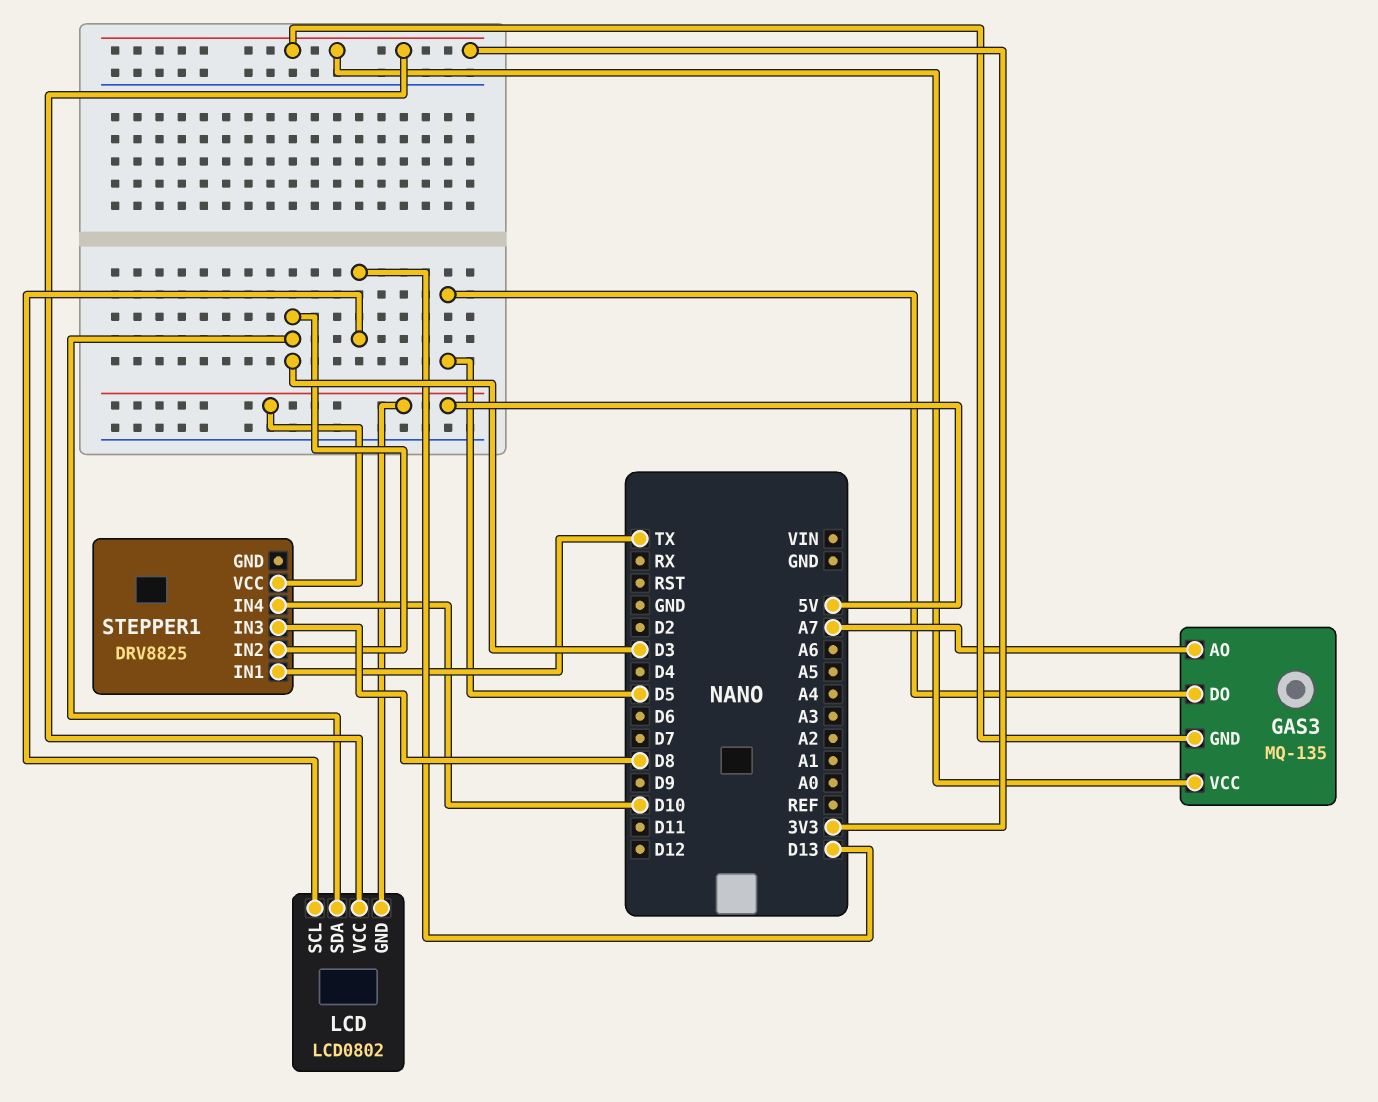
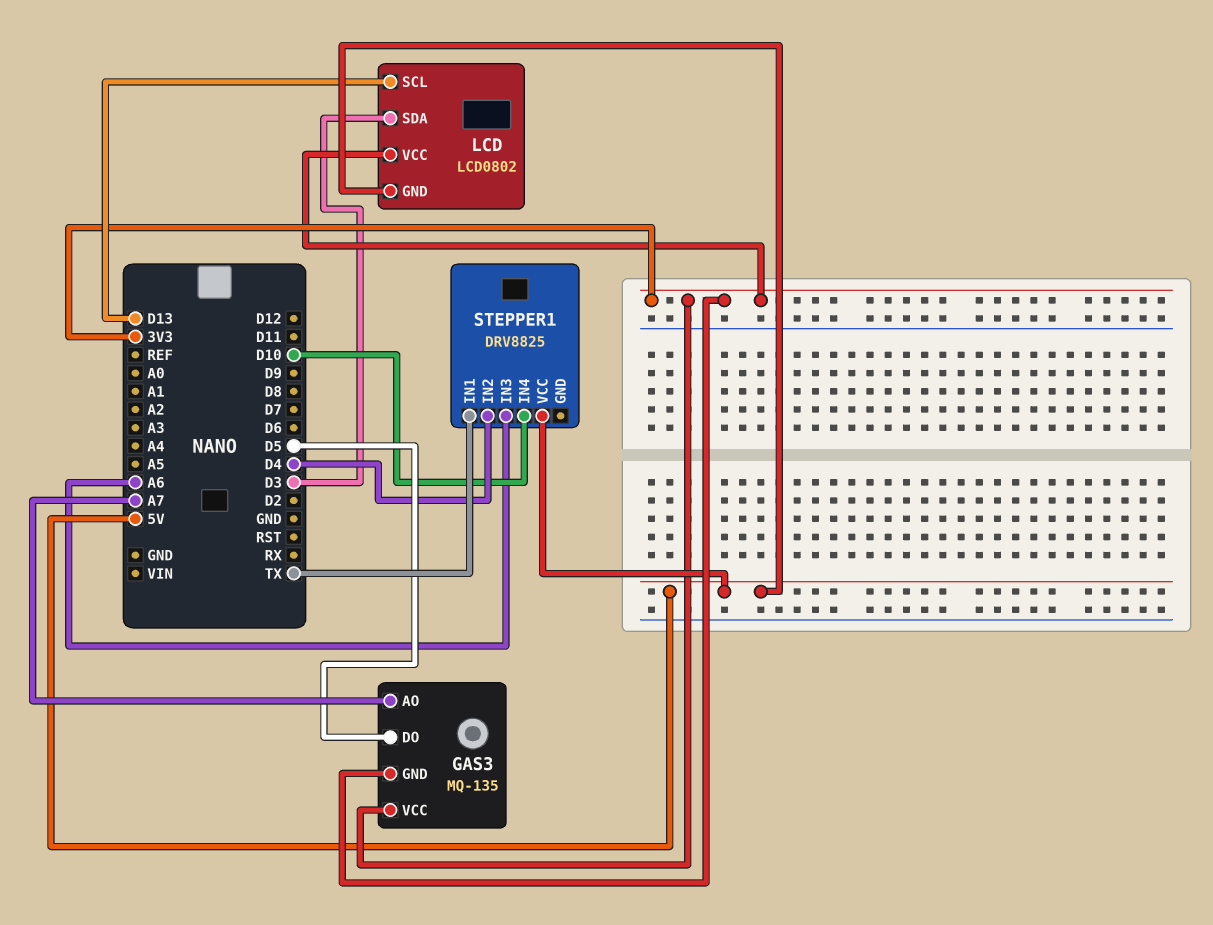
STEPPER1 pin IN2: D3 -> D4
STEPPER1 pin IN3: D8 -> A6

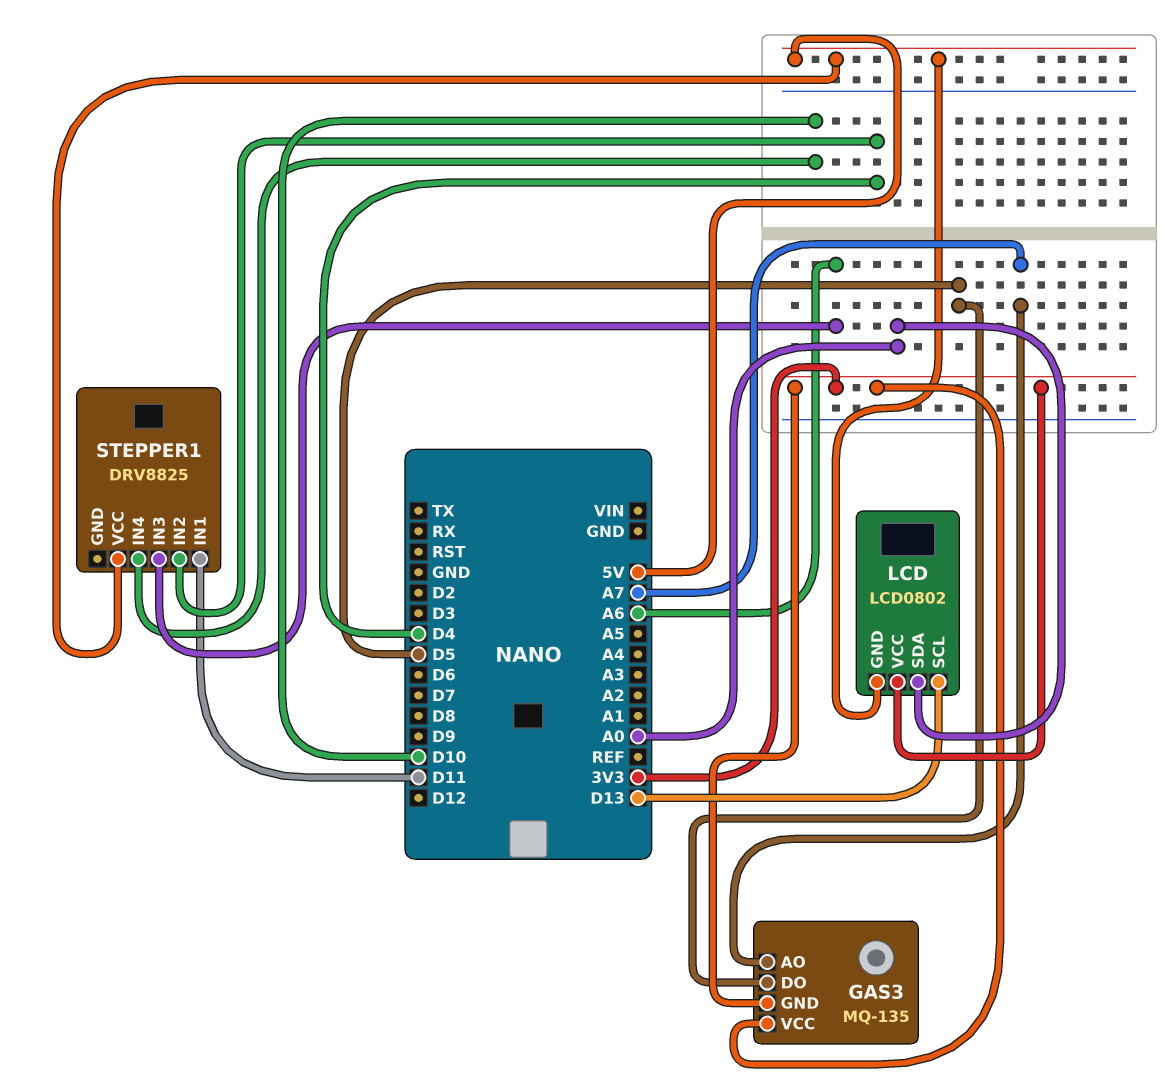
LCD pin SDA: D3 -> A0
STEPPER1 pin IN1: TX -> D11

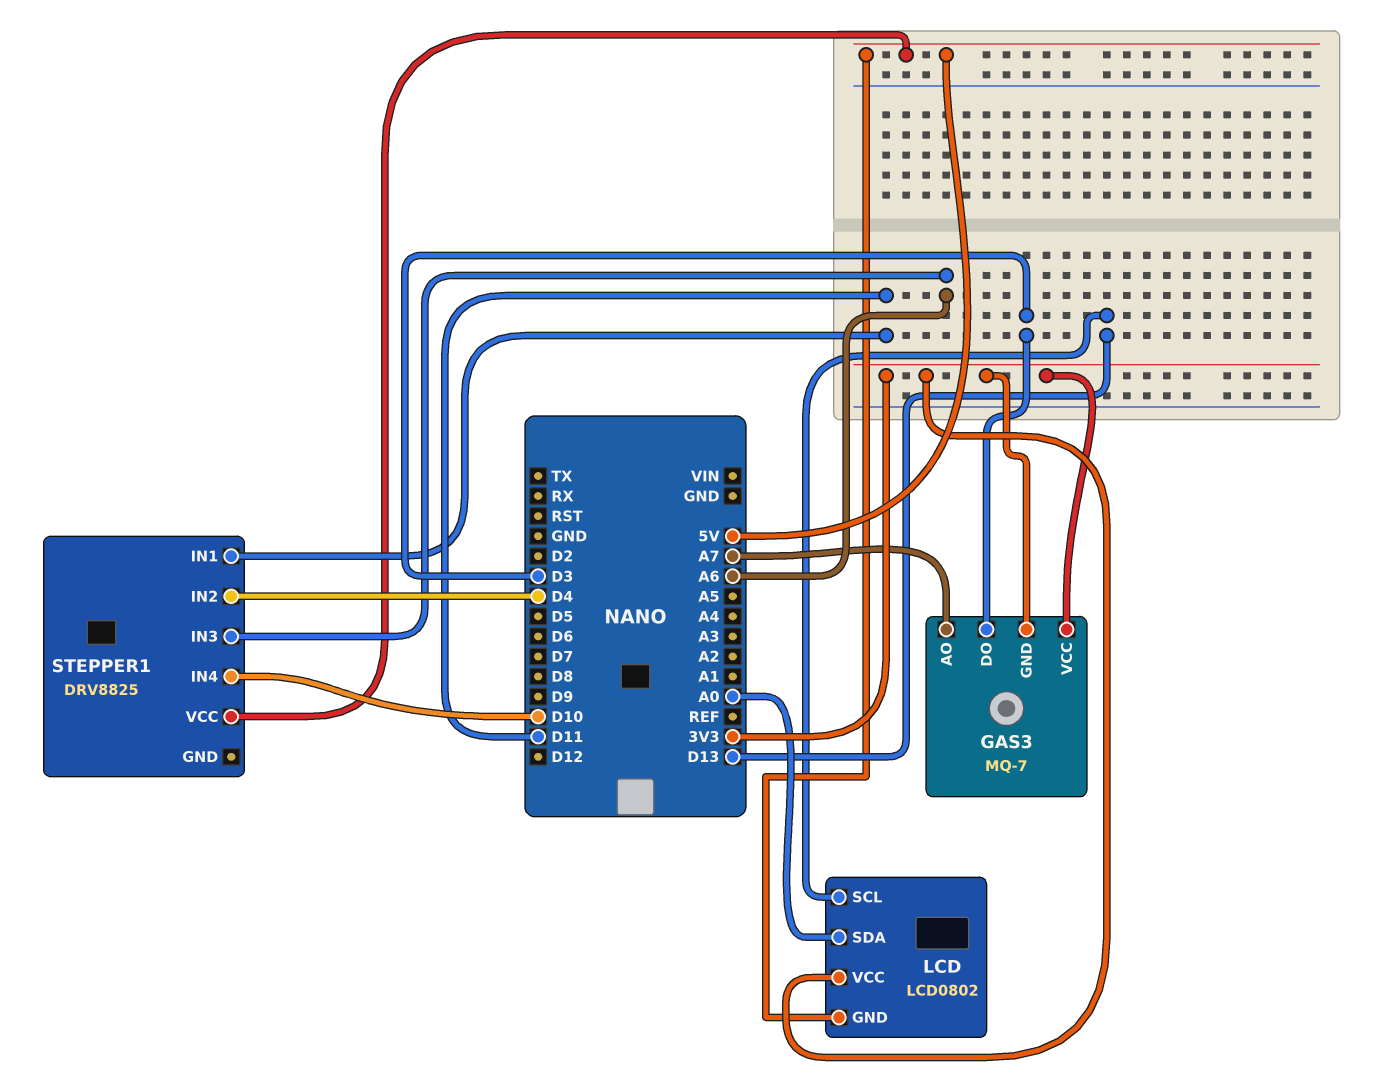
GAS3: MQ-135 -> MQ-7
GAS3 pin DO: D5 -> D3

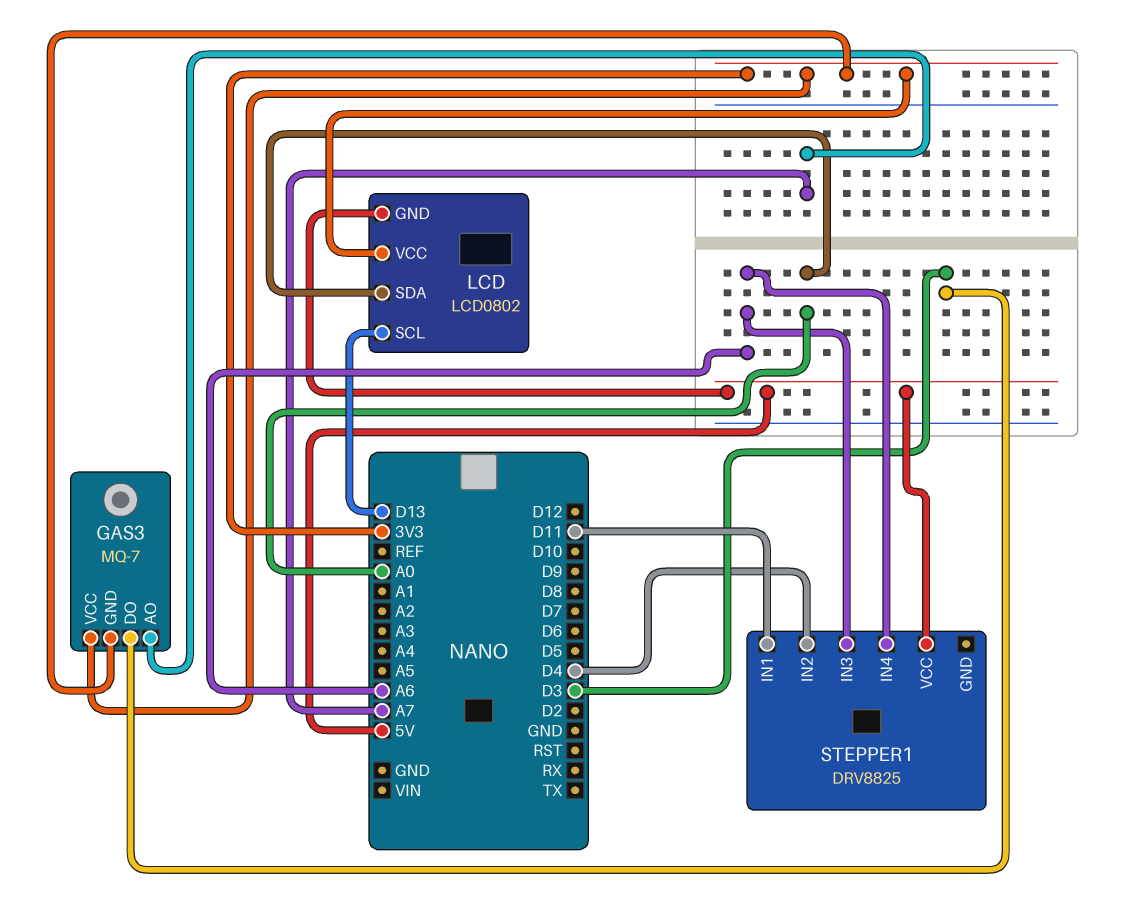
STEPPER1 pin IN4: D10 -> A6

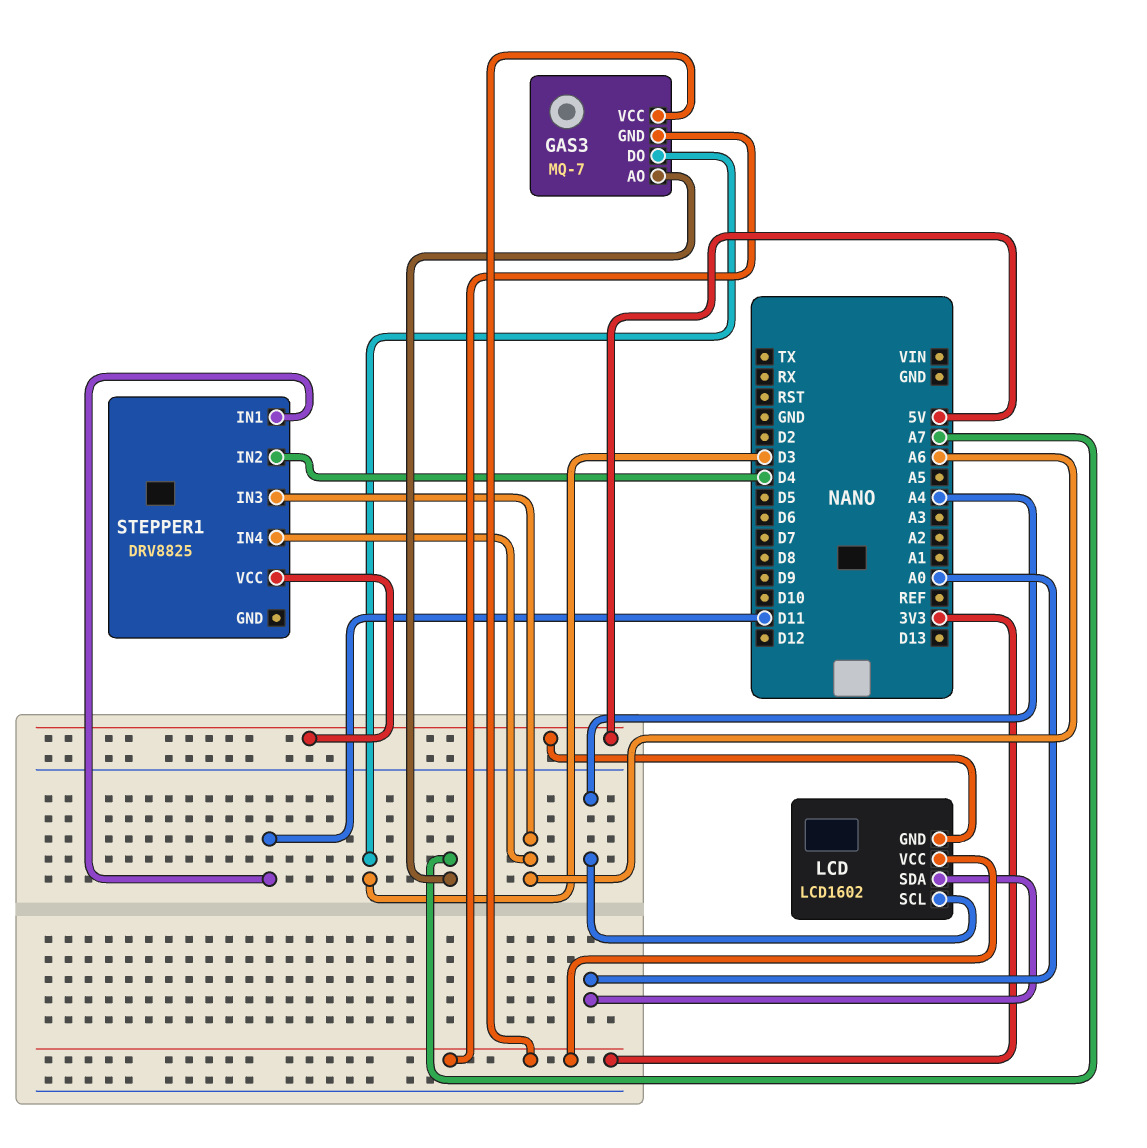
LCD: LCD0802 -> LCD1602
LCD pin SCL: D13 -> A4

